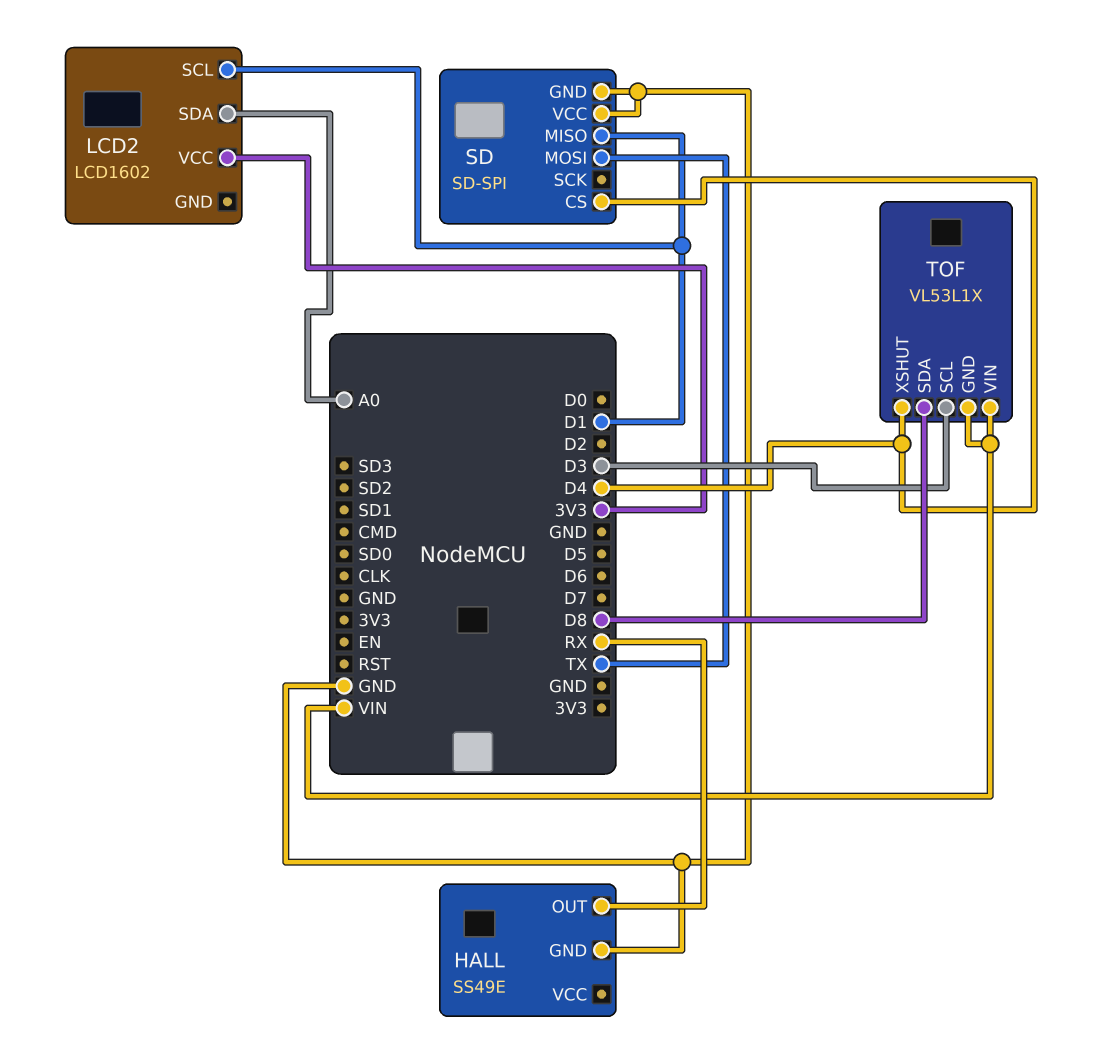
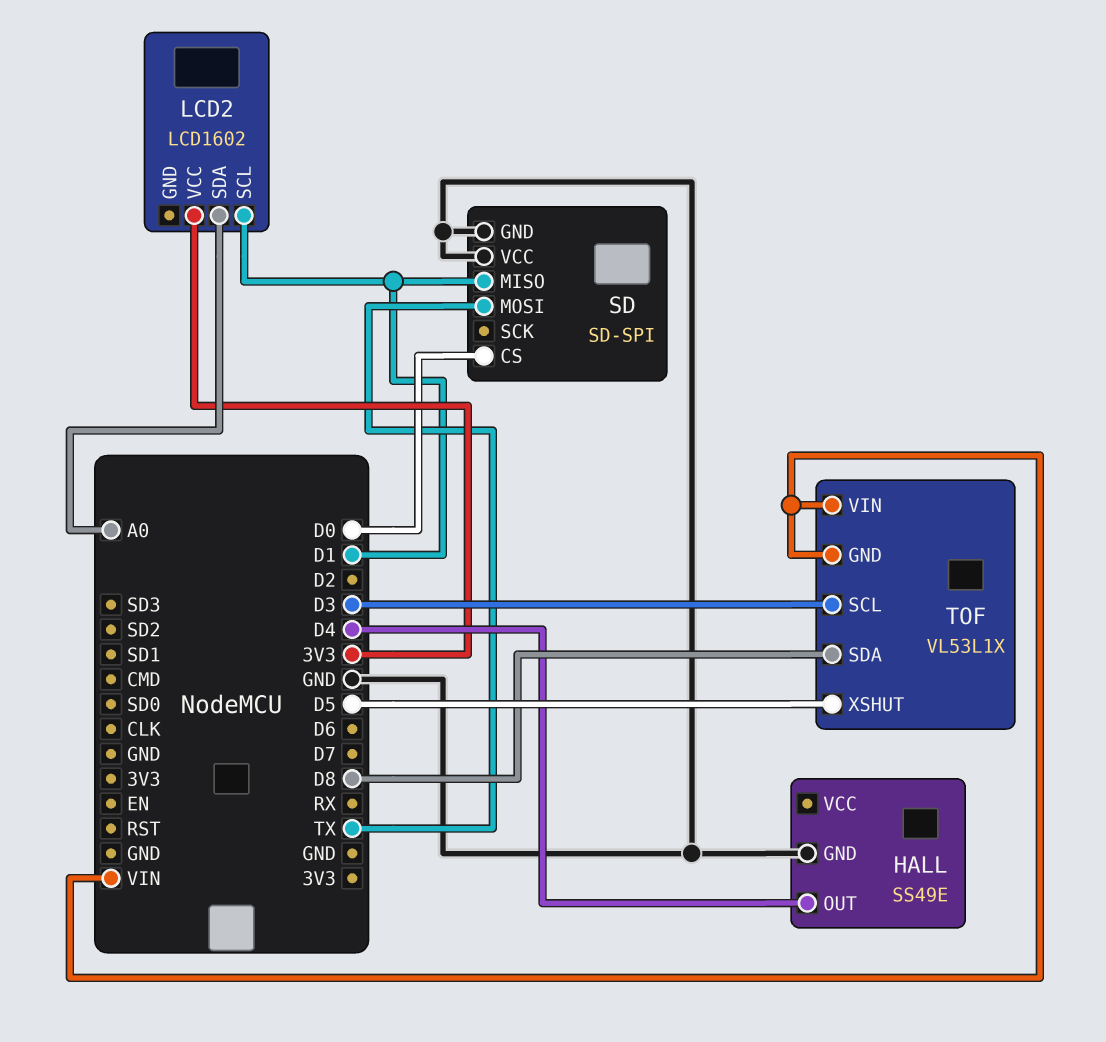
HALL pin OUT: RX -> D4
SD pin CS: D4 -> D0
TOF pin XSHUT: D4 -> D5

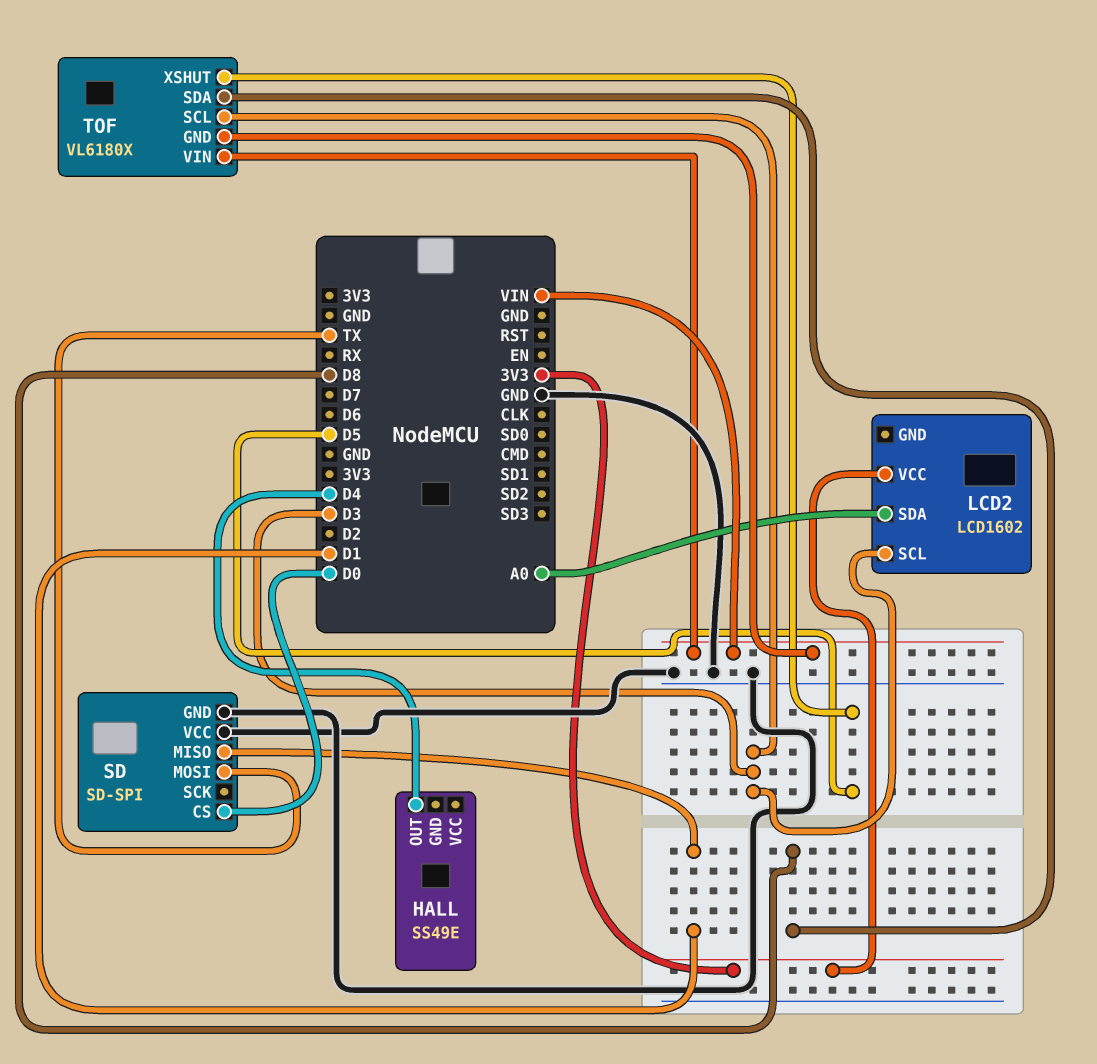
HALL pin GND: GND -> none
LCD2 pin SCL: D1 -> D3
TOF: VL53L1X -> VL6180X

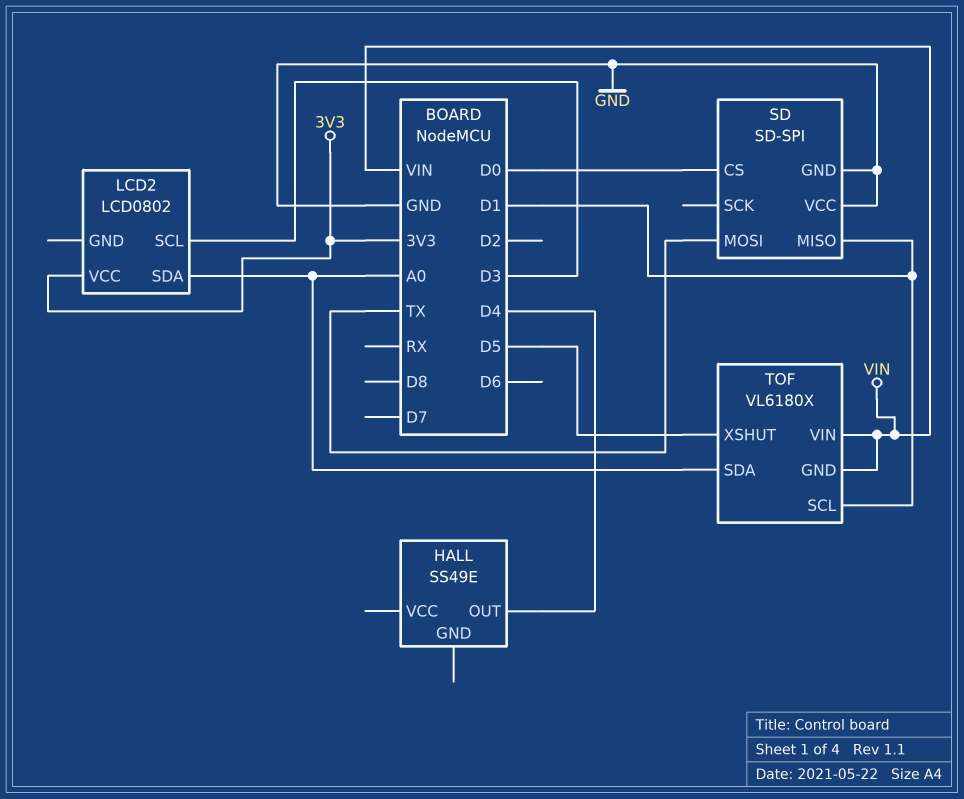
LCD2: LCD1602 -> LCD0802
TOF pin SCL: D3 -> D1
TOF pin SDA: D8 -> A0

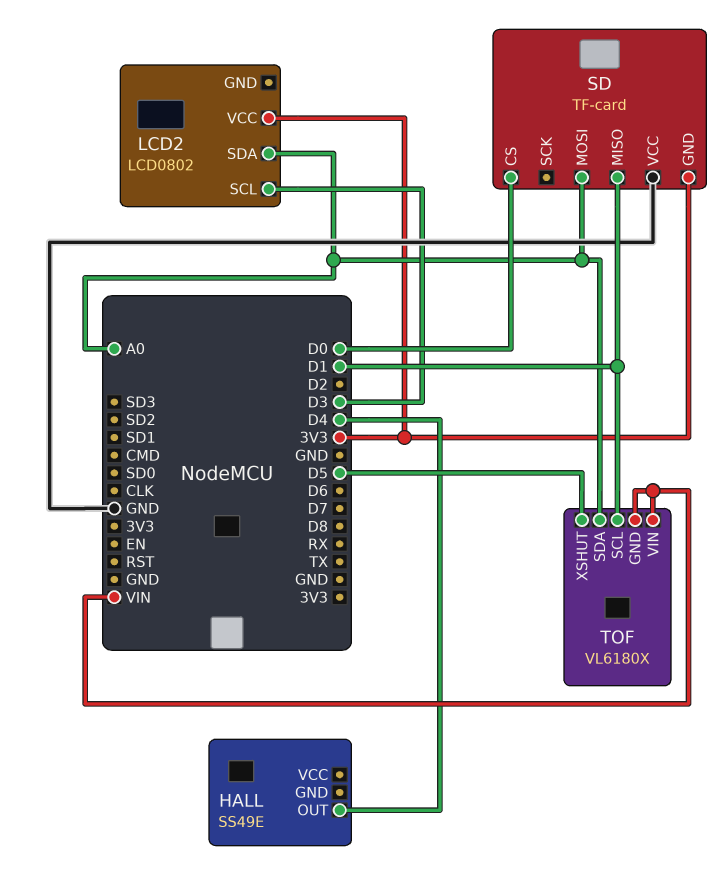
SD: SD-SPI -> TF-card
SD pin GND: GND -> 3V3
SD pin MOSI: TX -> A0

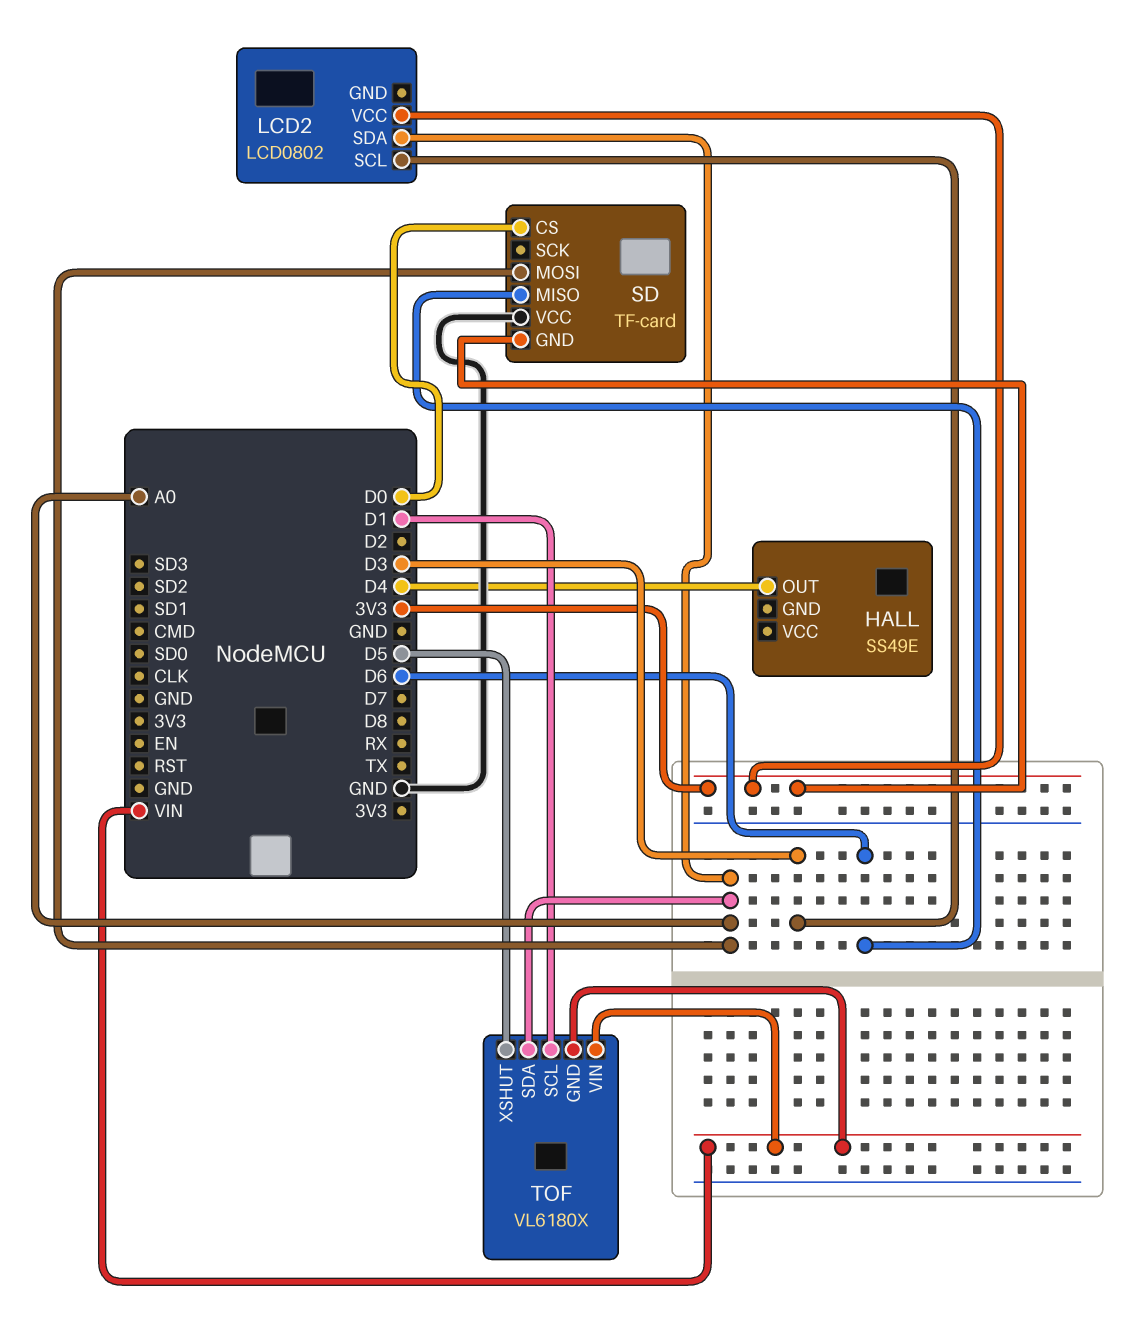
SD pin MISO: D1 -> D6

